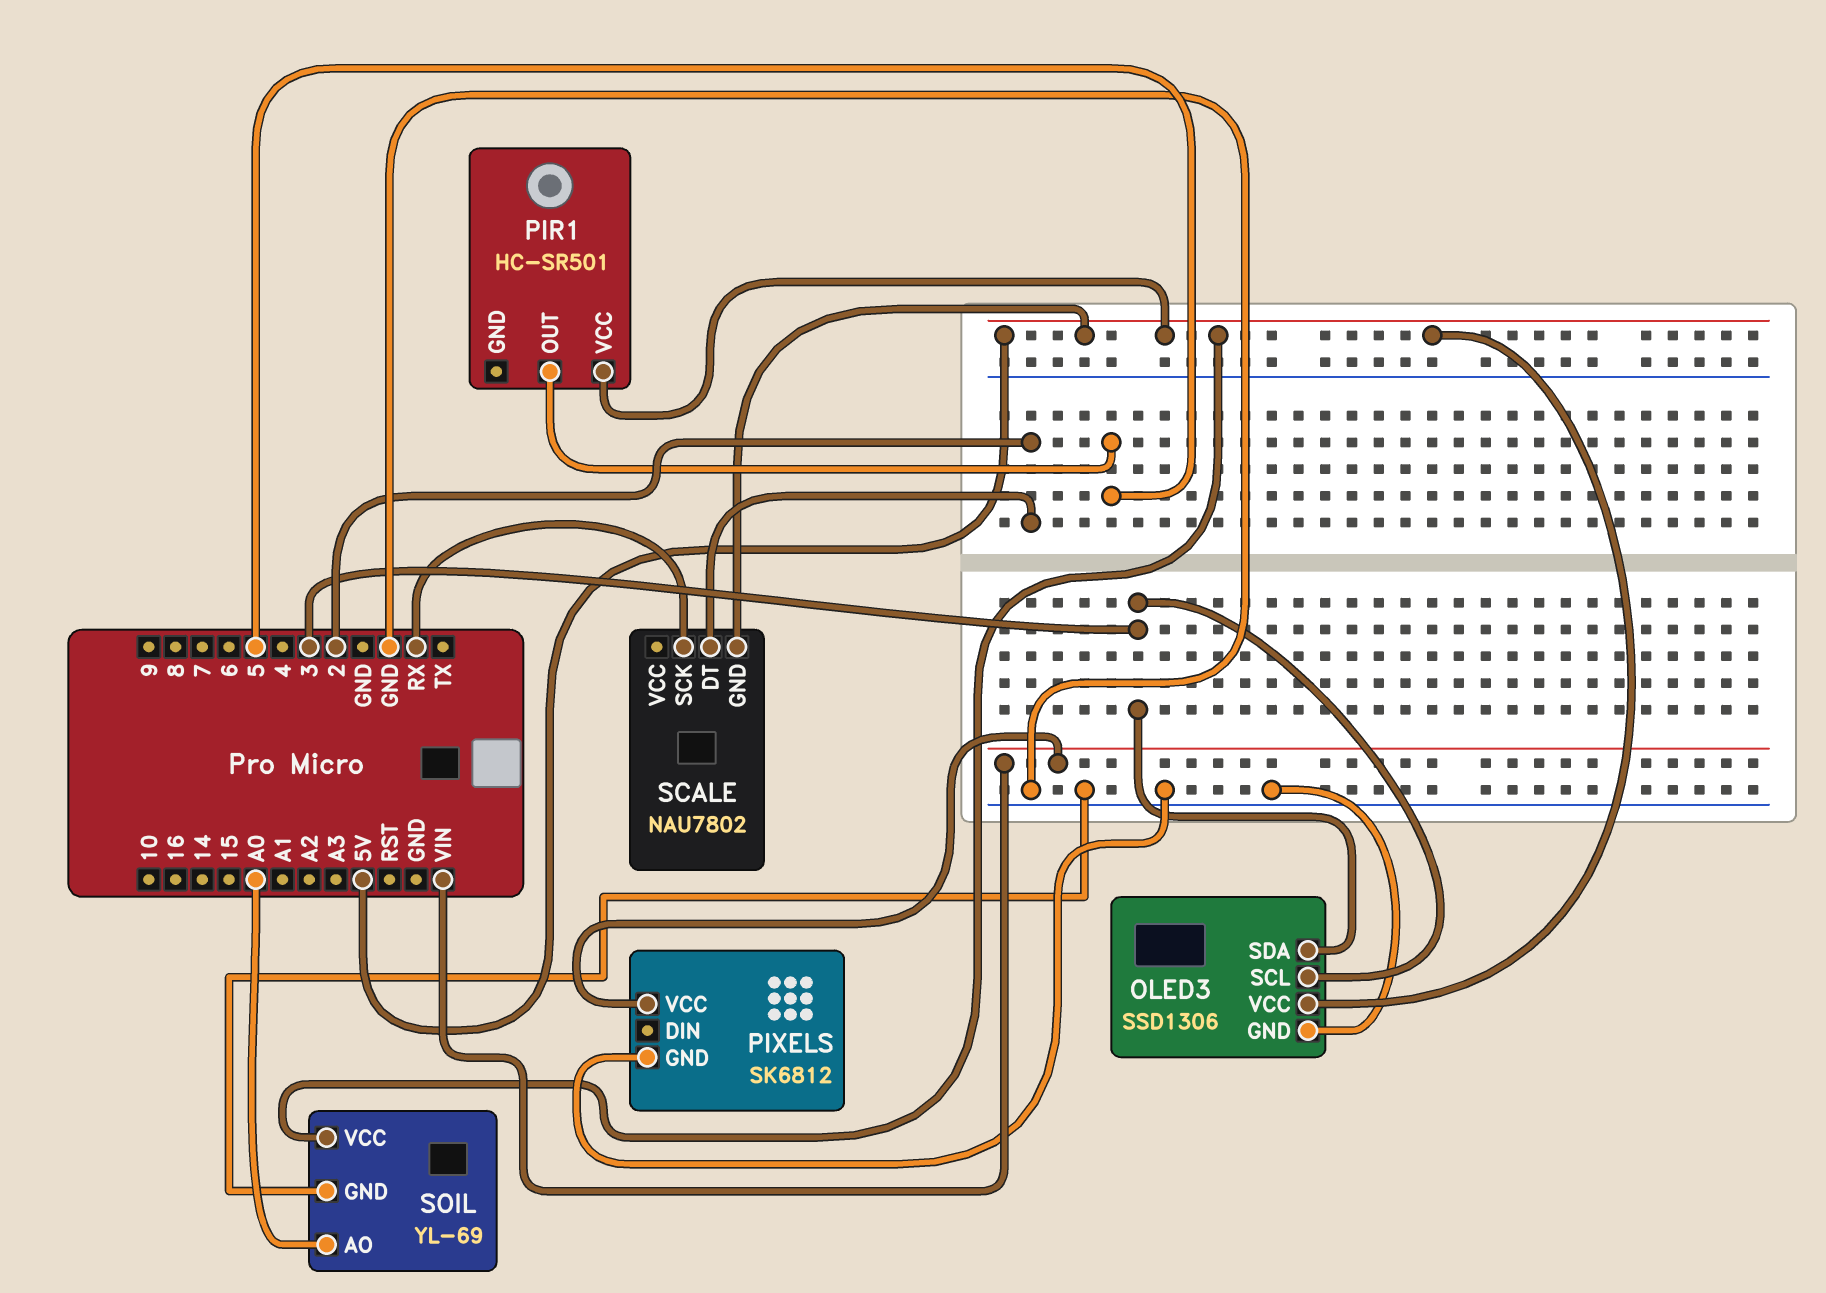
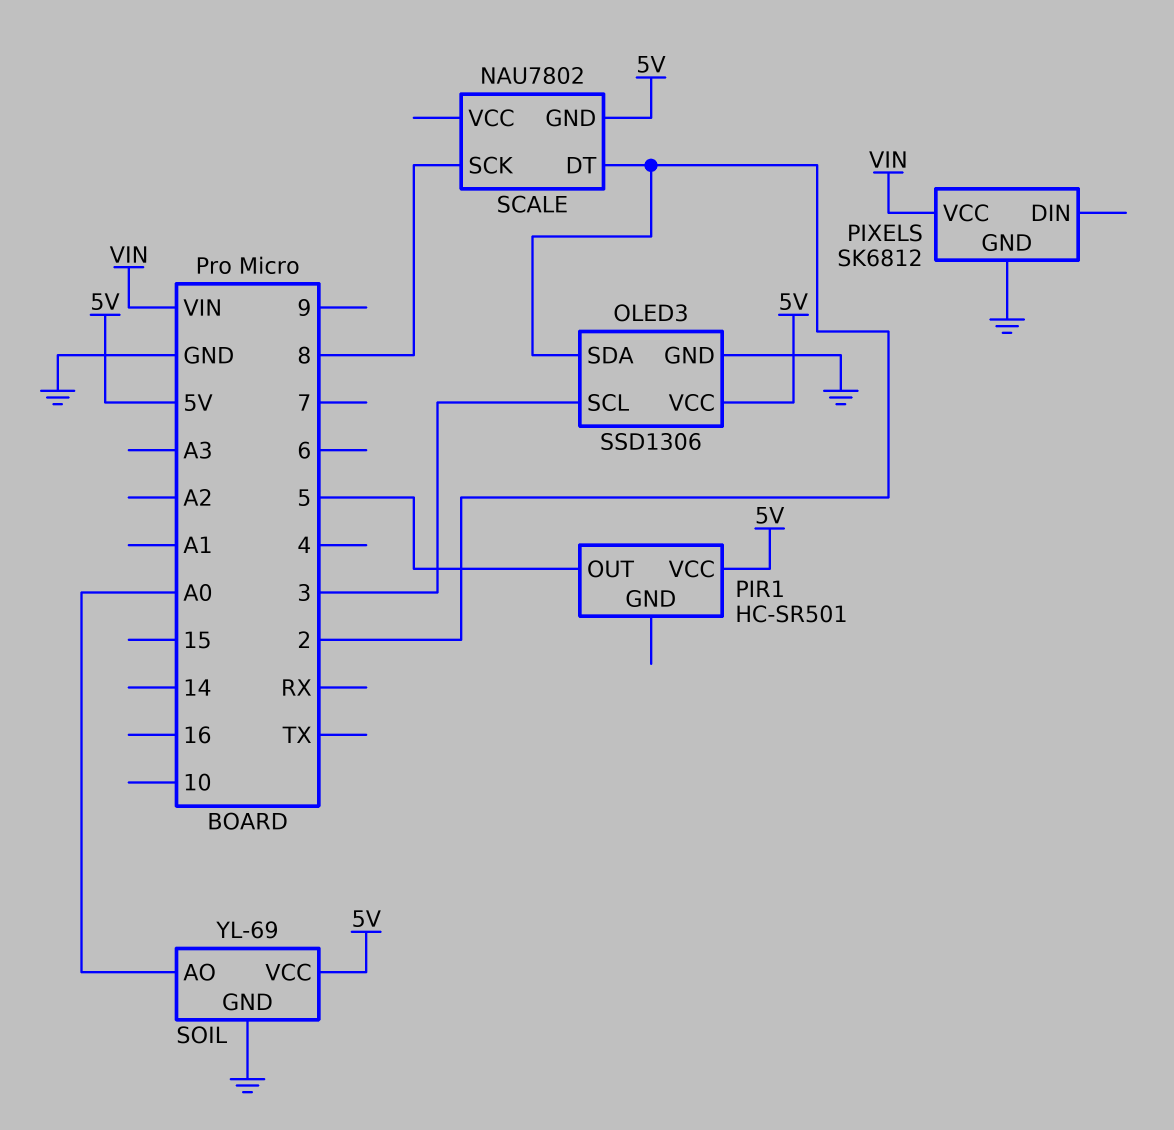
OLED3 pin SDA: 3 -> 2
SCALE pin SCK: RX -> 8

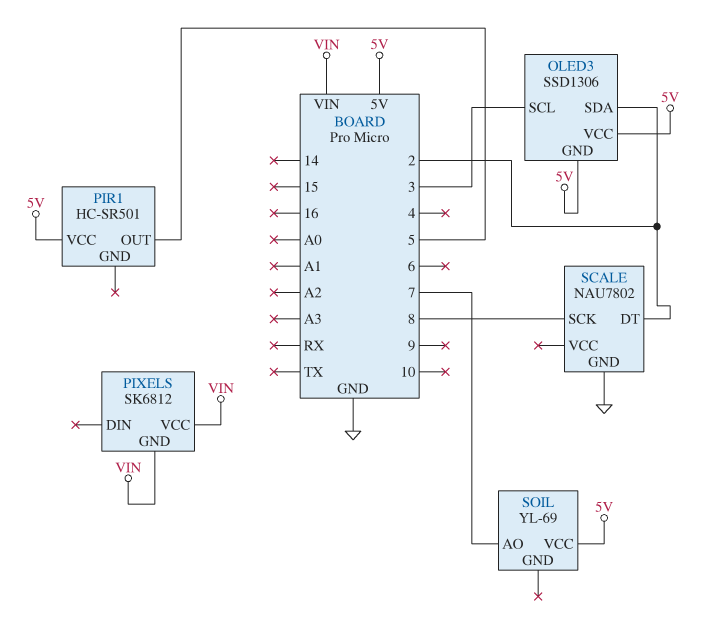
OLED3 pin GND: GND -> 5V
PIXELS pin GND: GND -> VIN
SCALE pin GND: 5V -> GND
SOIL pin AO: A0 -> 7
SOIL pin GND: GND -> none

